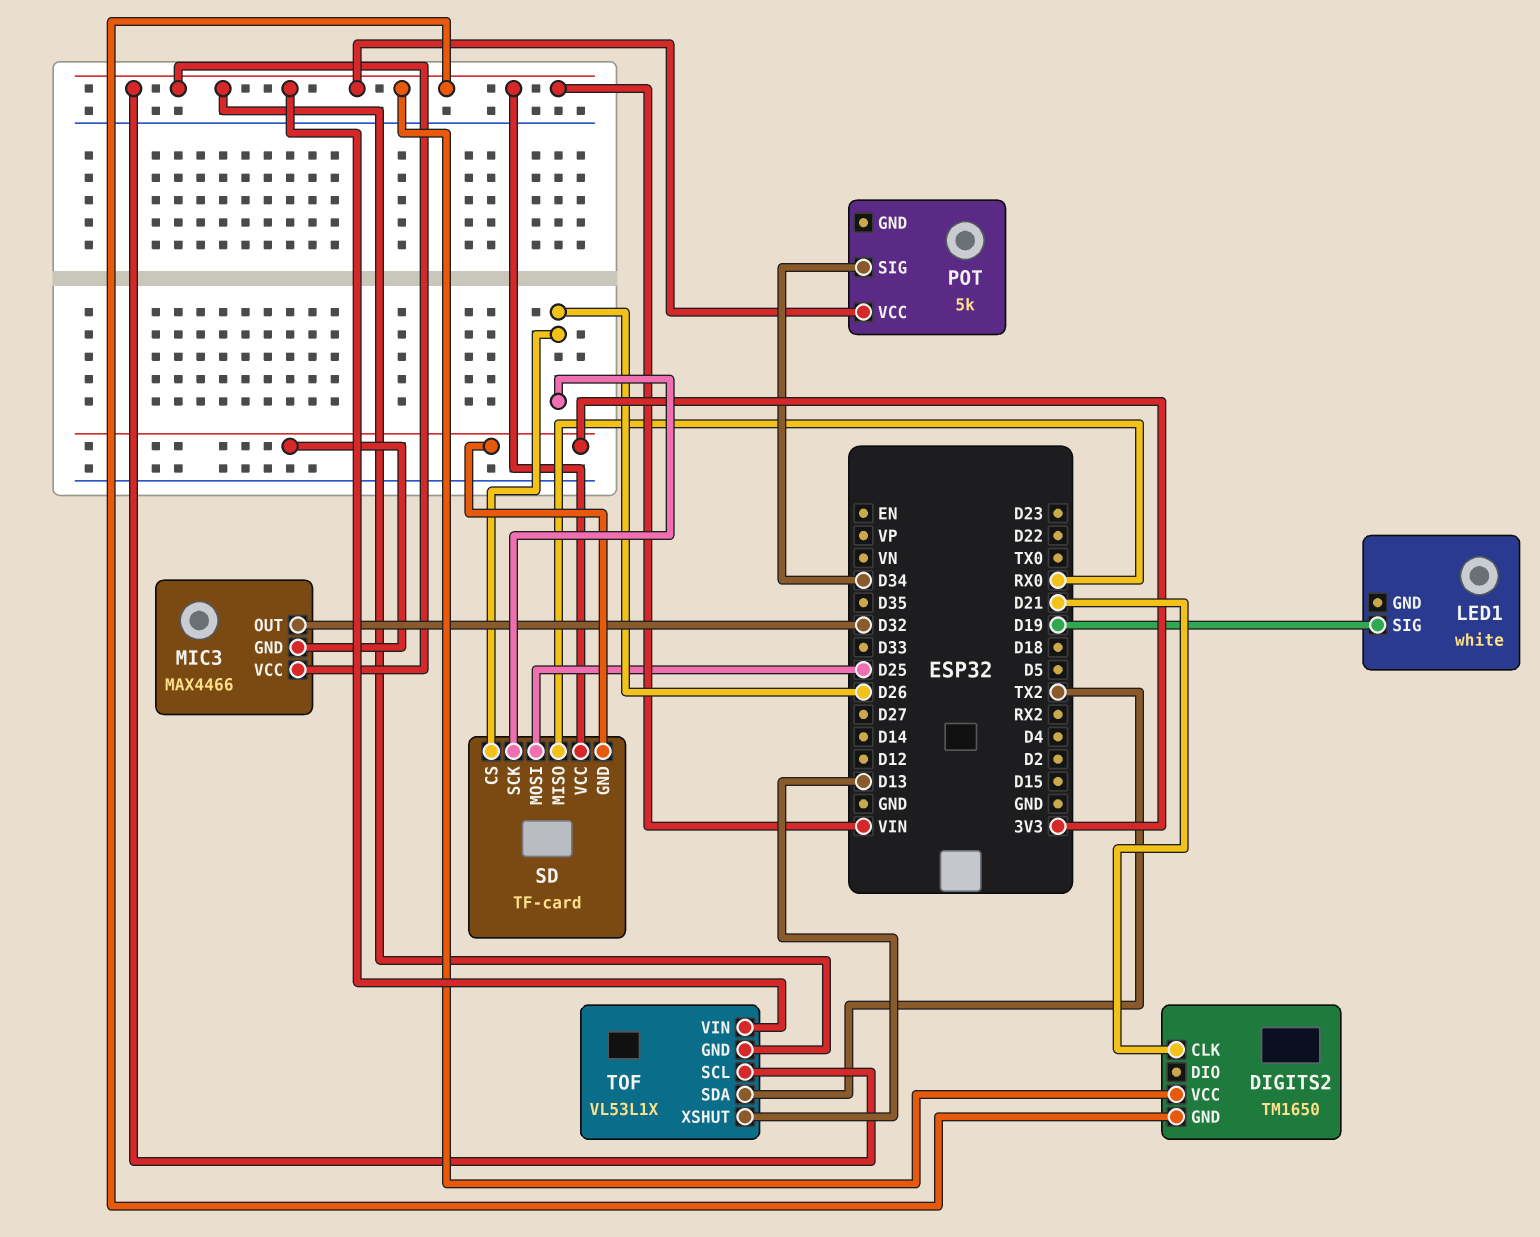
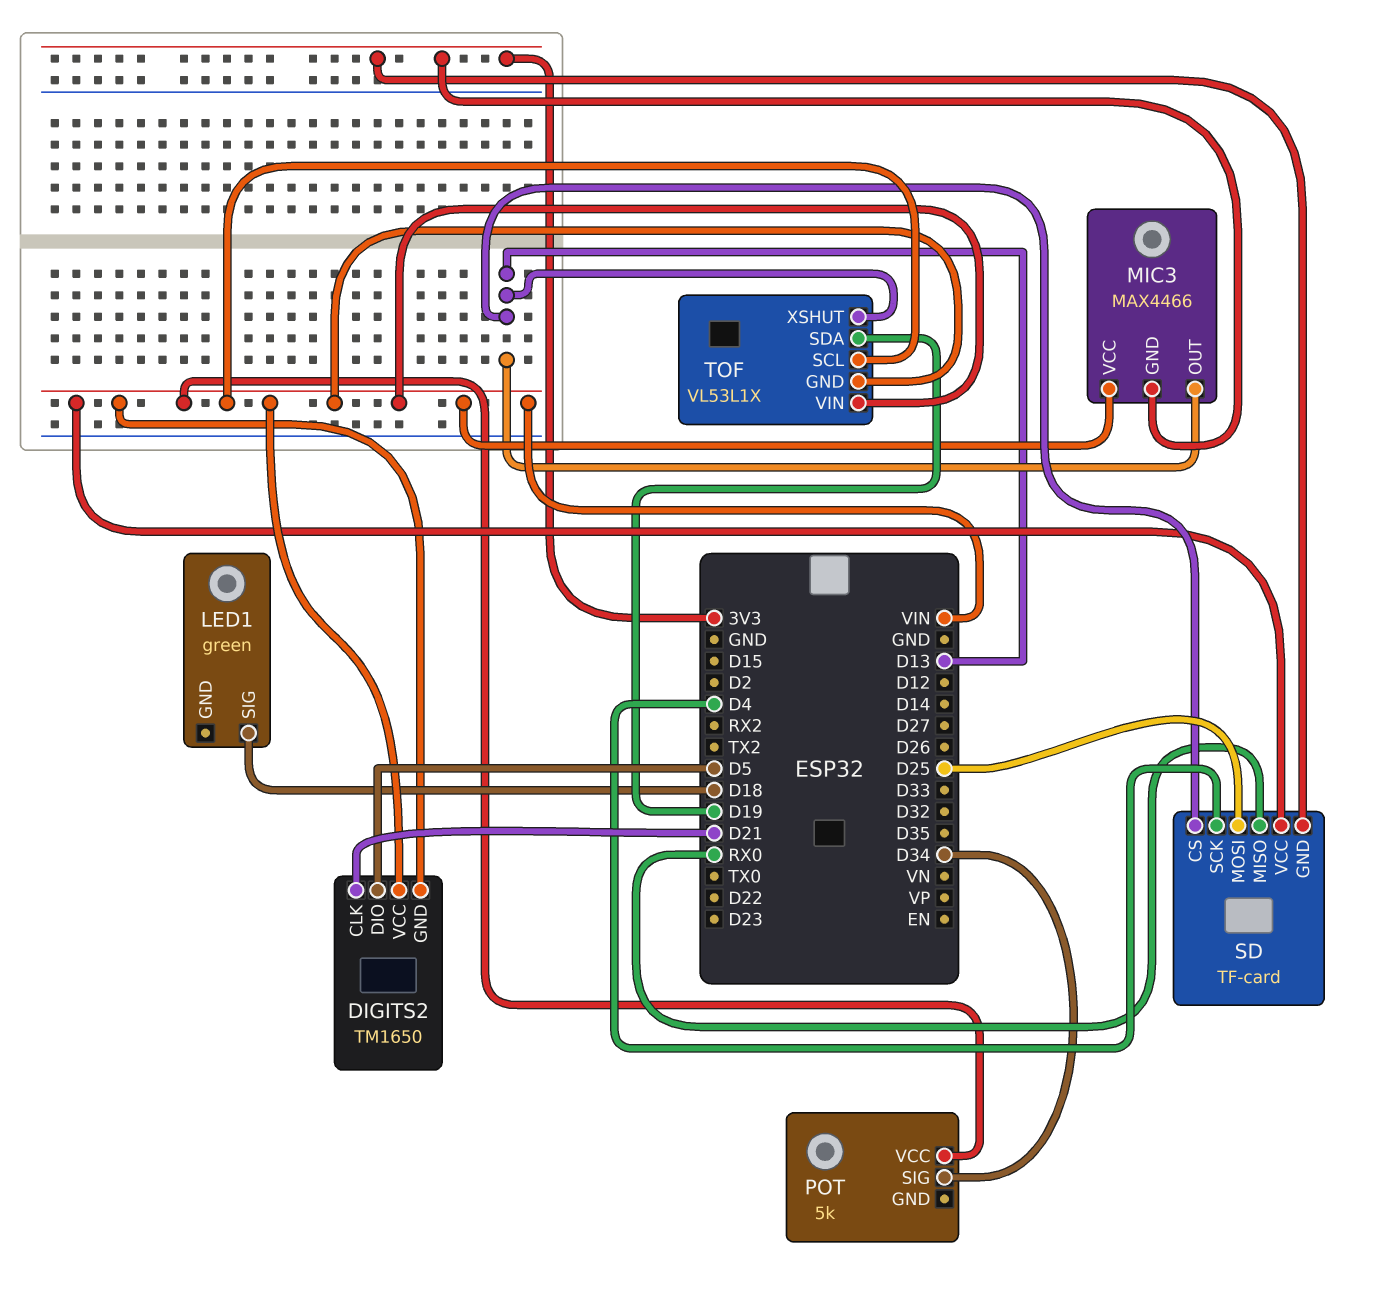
DIGITS2 pin DIO: none -> D5
LED1: white -> green
LED1 pin SIG: D19 -> D18
MIC3 pin OUT: D32 -> D13
SD pin CS: D26 -> D13
SD pin SCK: D26 -> D4
TOF pin SDA: TX2 -> D19

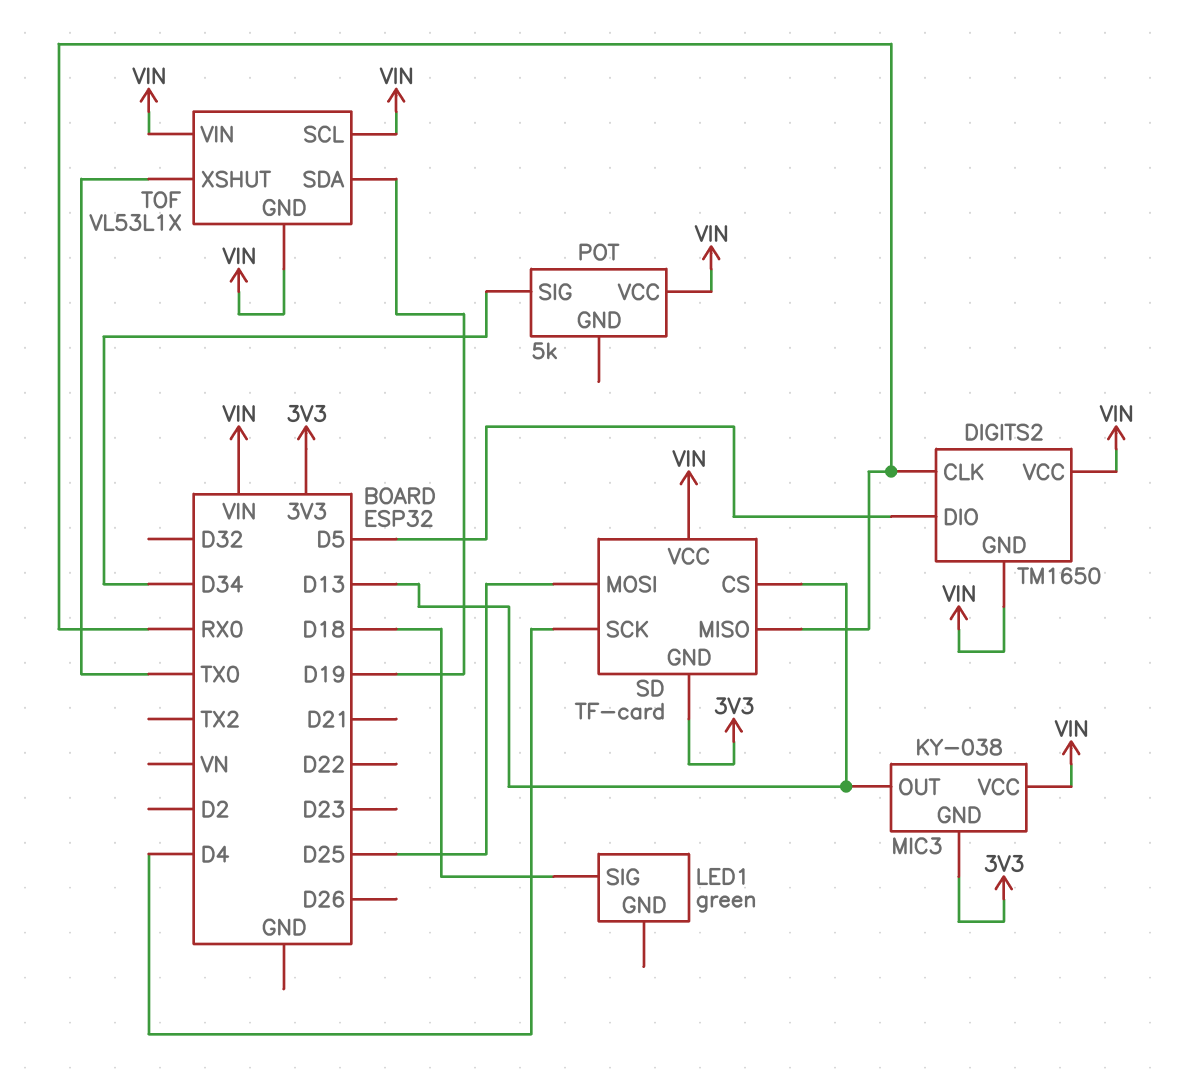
DIGITS2 pin CLK: D21 -> RX0
MIC3: MAX4466 -> KY-038
TOF pin XSHUT: D13 -> TX0

